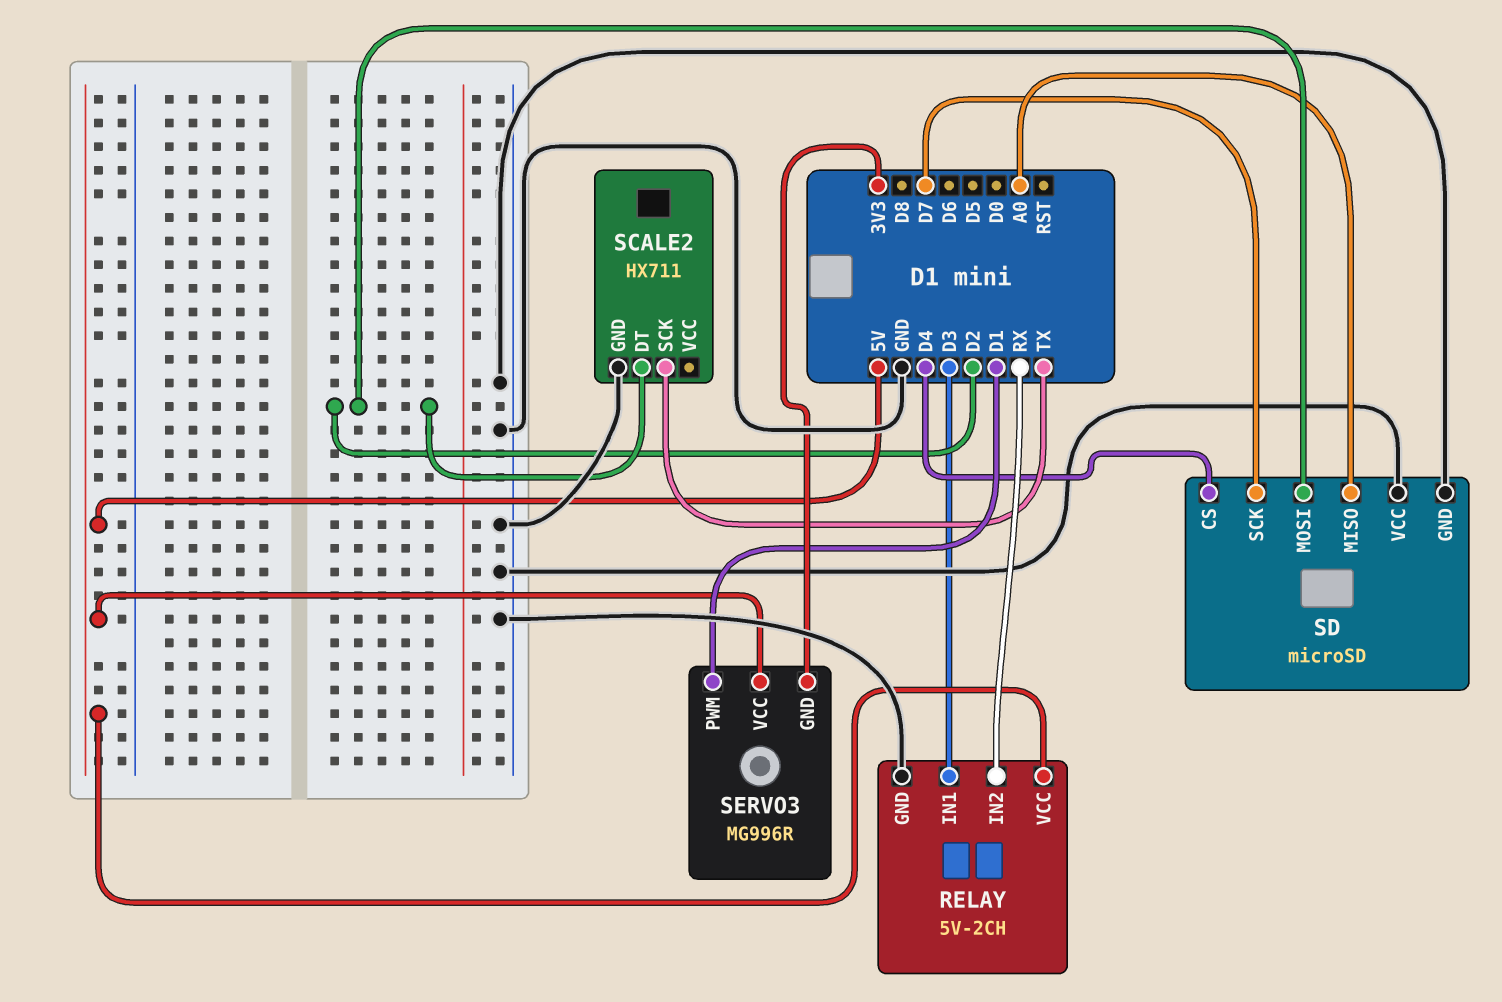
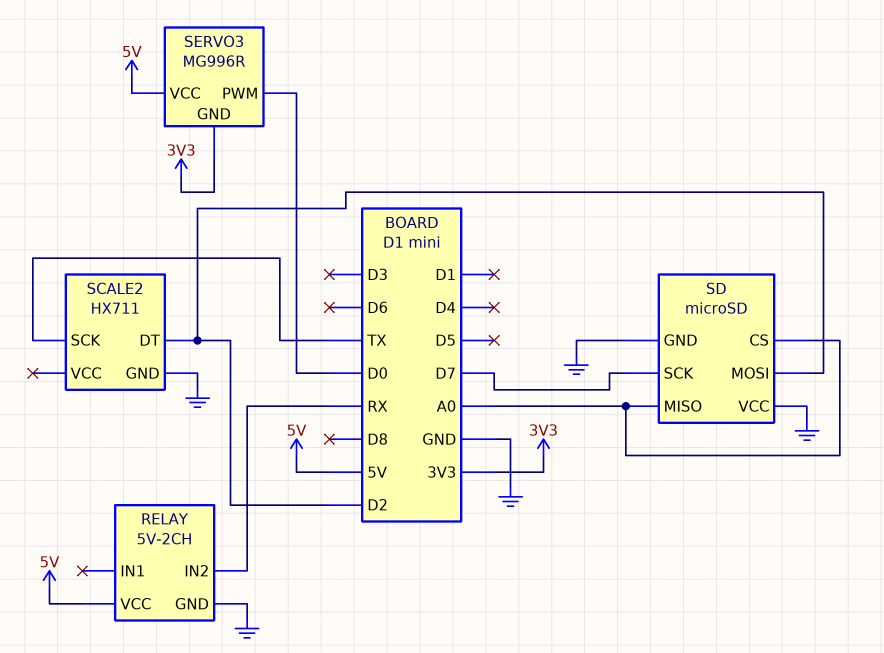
RELAY pin IN1: D3 -> none
SD pin CS: D4 -> A0
SERVO3 pin PWM: D1 -> D0

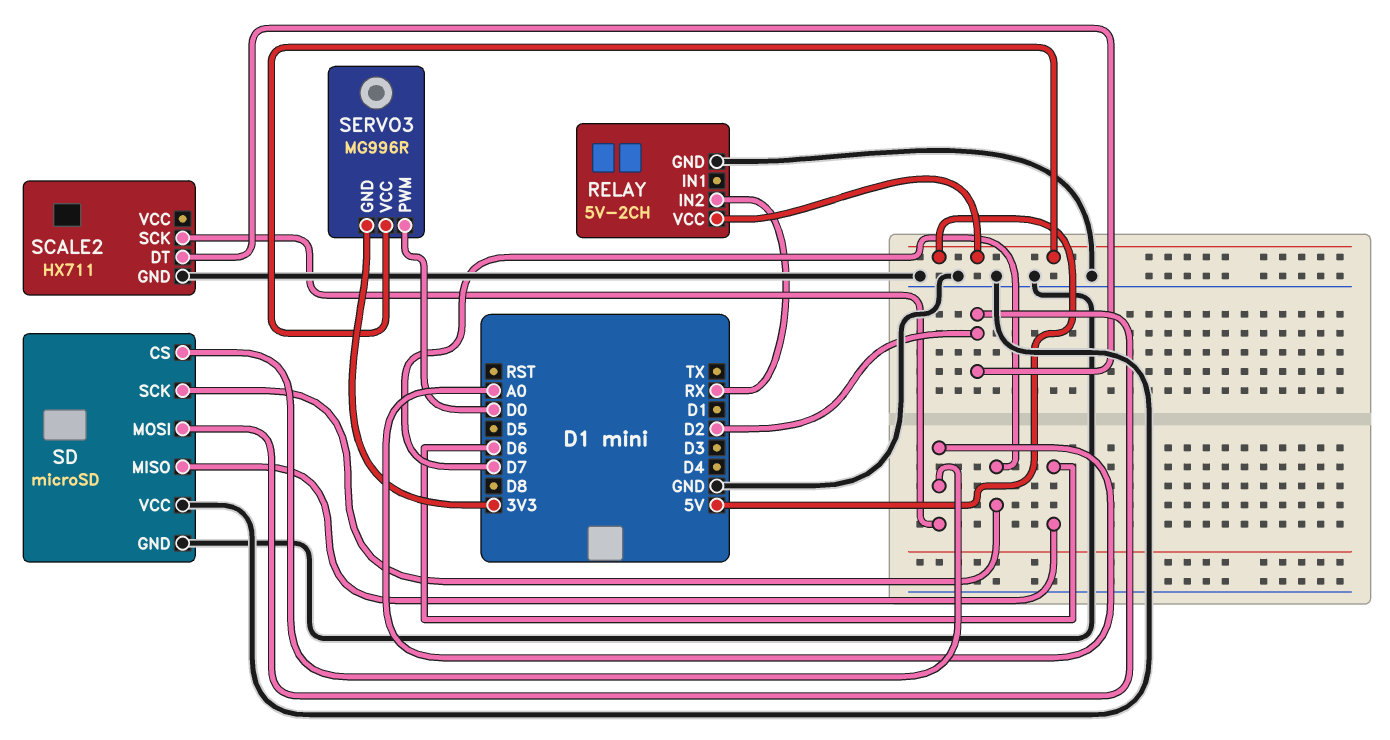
SCALE2 pin SCK: TX -> A0
SD pin MISO: A0 -> D6

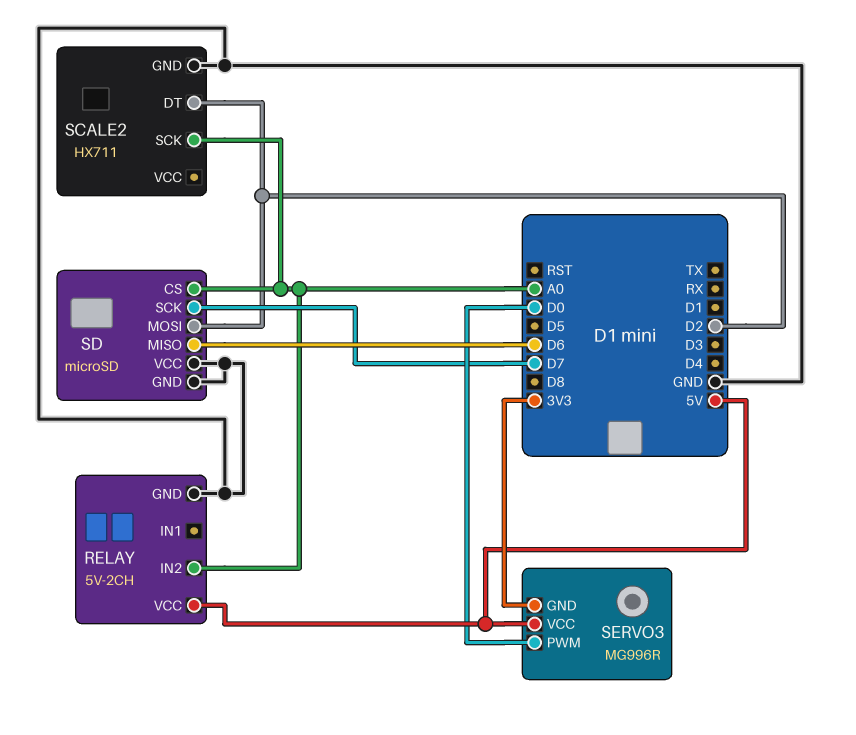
RELAY pin IN2: RX -> A0

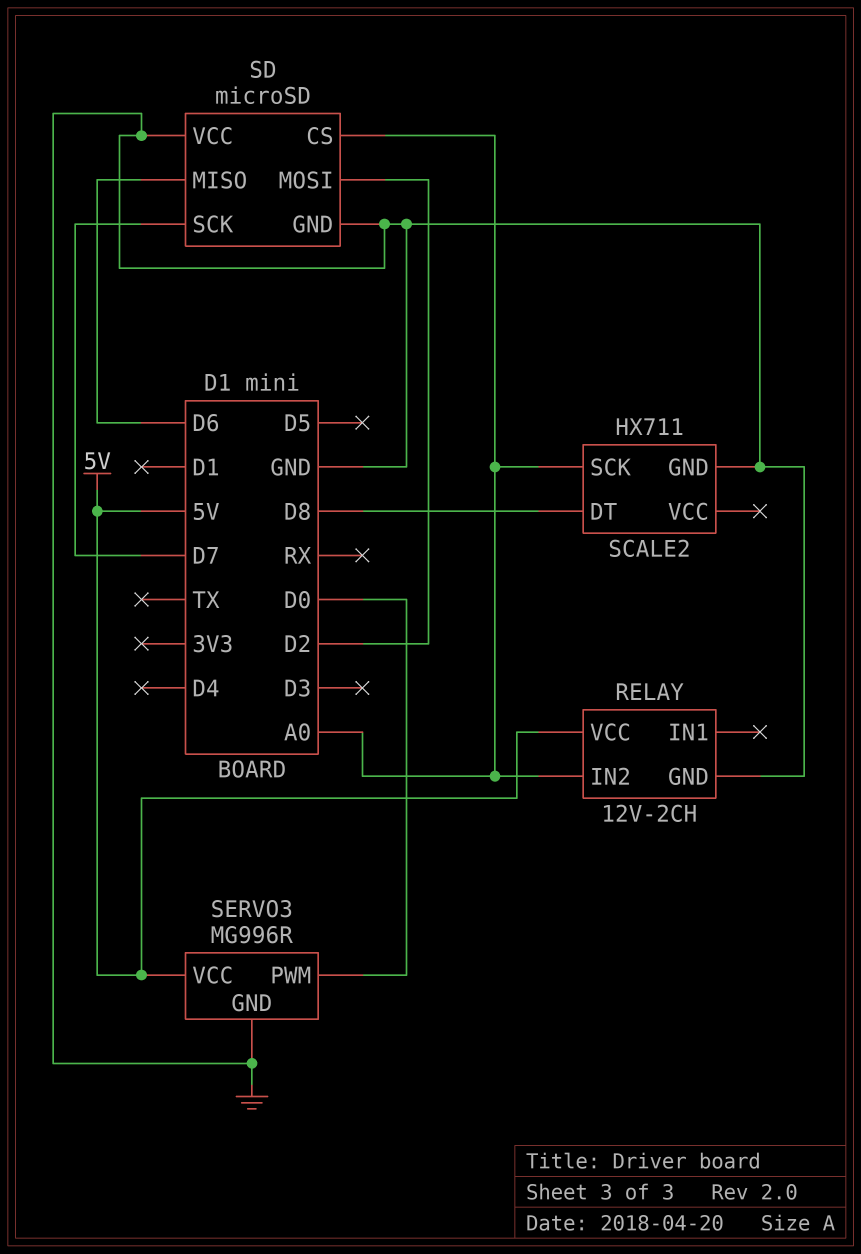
RELAY: 5V-2CH -> 12V-2CH
SCALE2 pin DT: D2 -> D8
SERVO3 pin GND: 3V3 -> GND

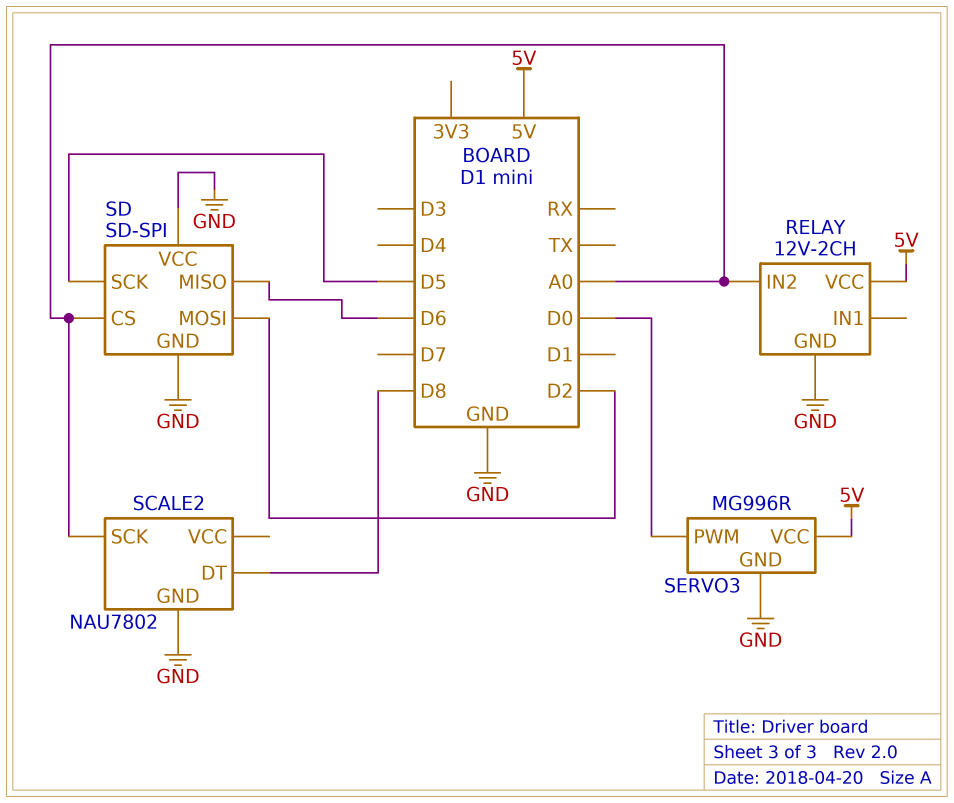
SCALE2: HX711 -> NAU7802
SD: microSD -> SD-SPI
SD pin SCK: D7 -> D5

